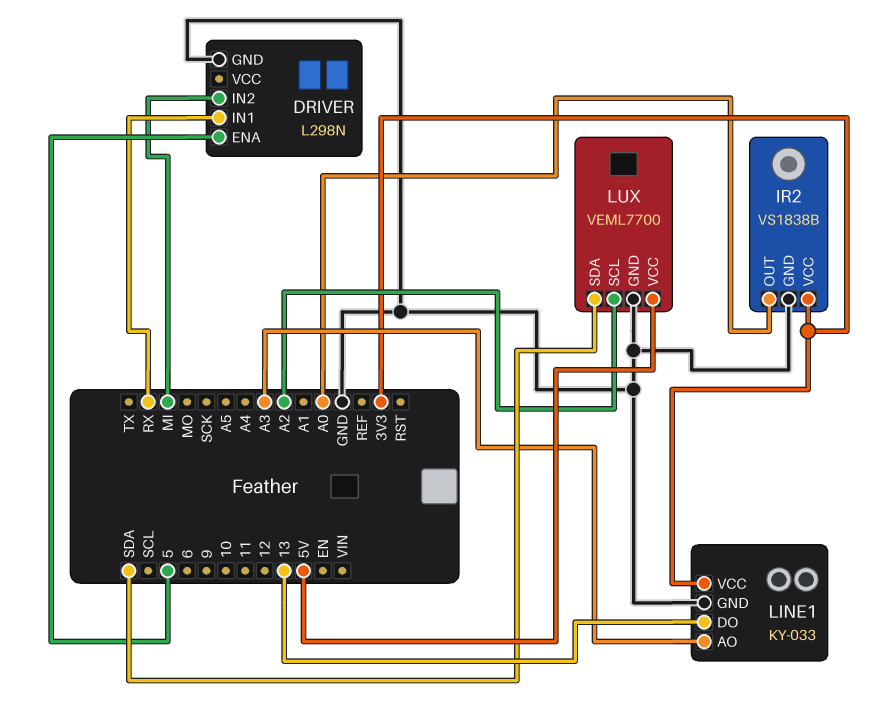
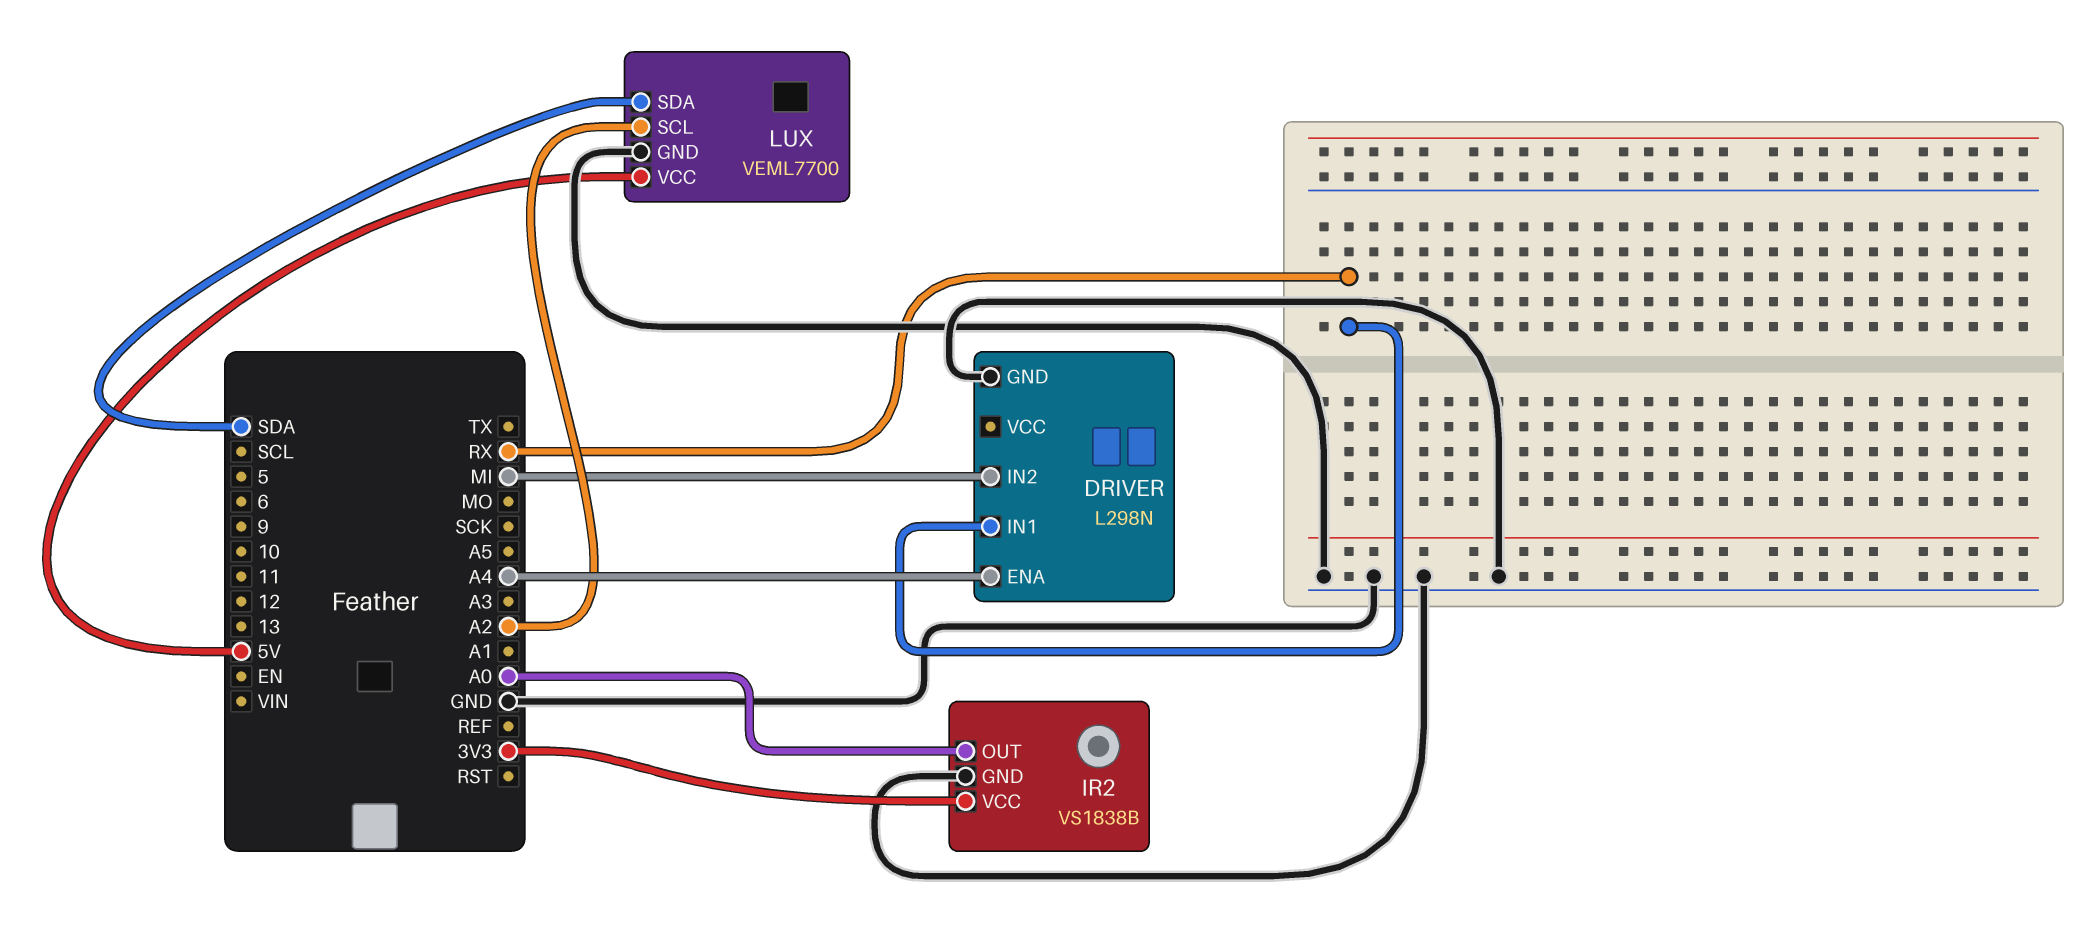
DRIVER pin ENA: 5 -> A4
LINE1: KY-033 -> none
LINE1 pin AO: A3 -> none
LINE1 pin DO: 13 -> none
LINE1 pin GND: GND -> none
LINE1 pin VCC: 3V3 -> none

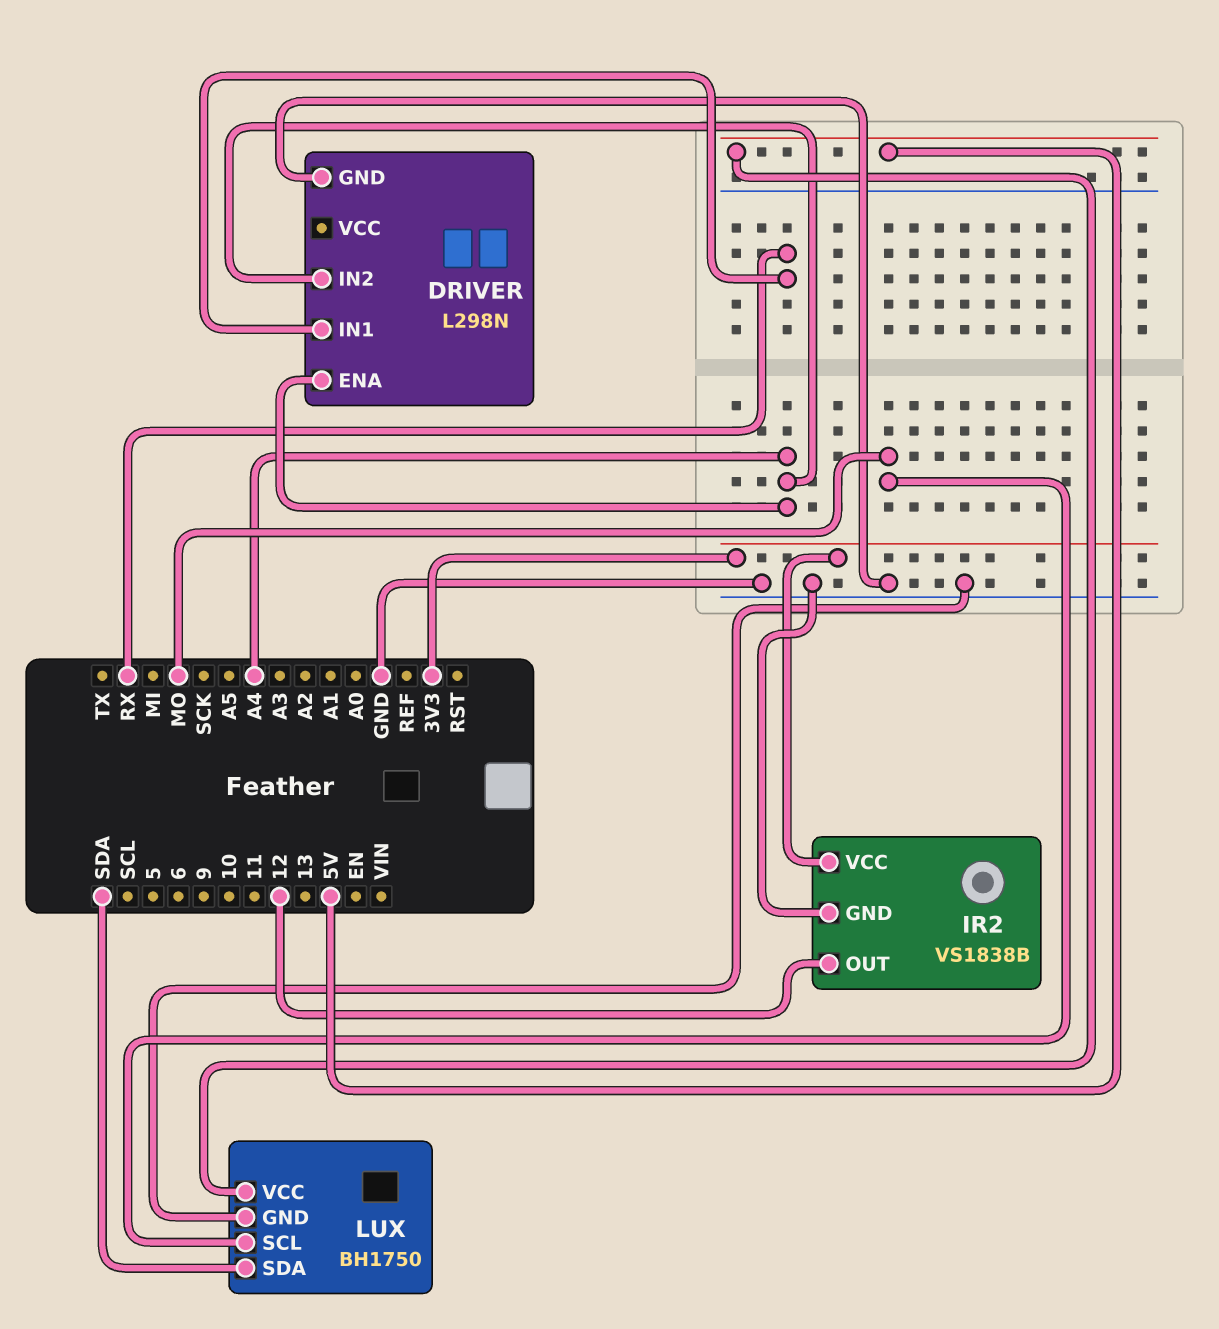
DRIVER pin IN2: MI -> A4
IR2 pin OUT: A0 -> 12
LUX: VEML7700 -> BH1750
LUX pin SCL: A2 -> MO

